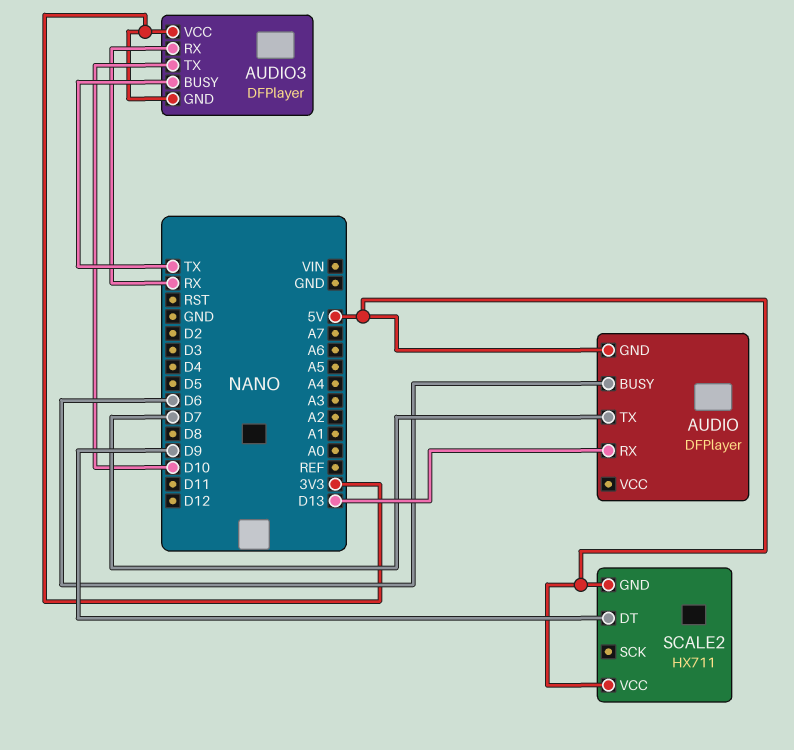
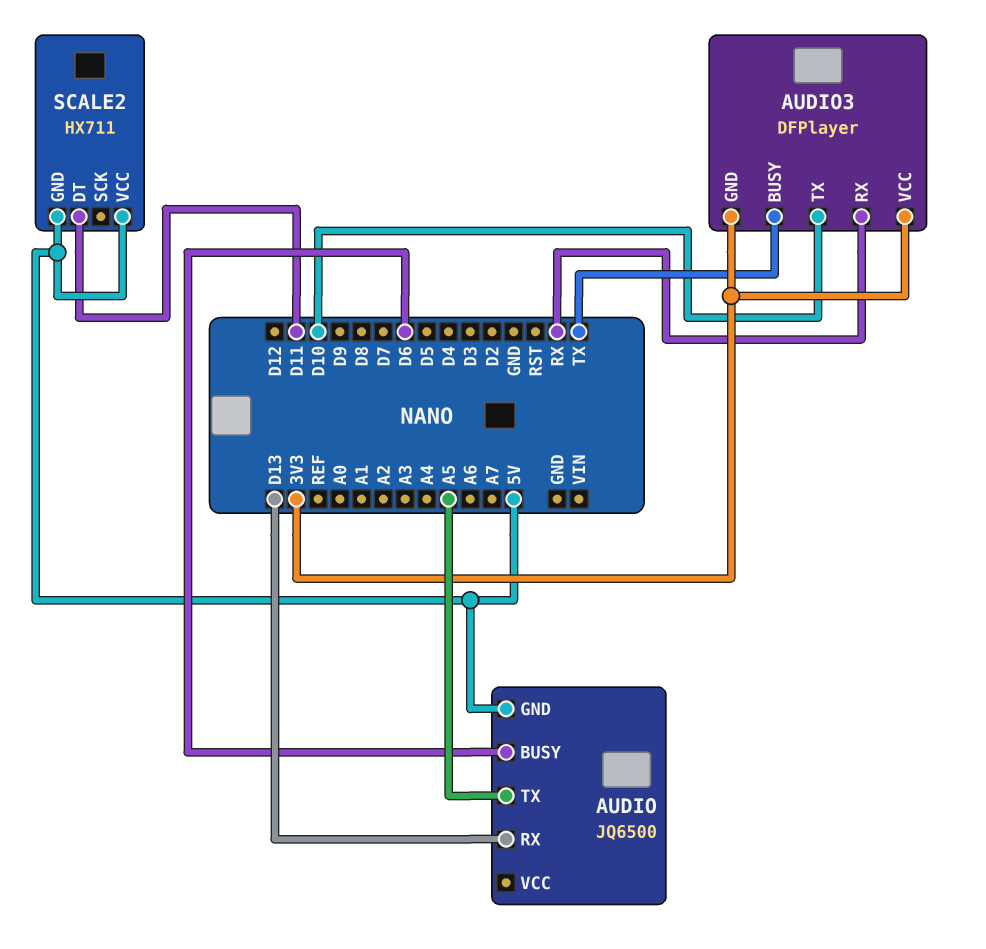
AUDIO: DFPlayer -> JQ6500
AUDIO pin TX: D7 -> A5
SCALE2 pin DT: D9 -> D11

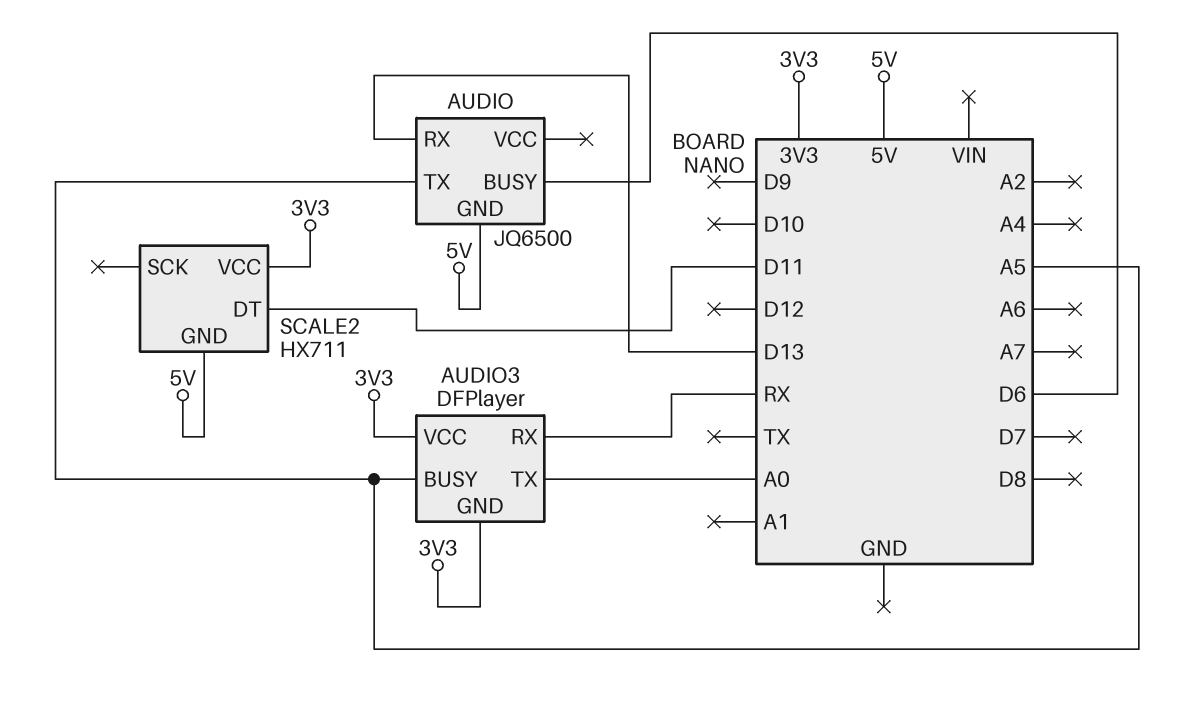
AUDIO3 pin BUSY: TX -> A5
AUDIO3 pin TX: D10 -> A0
SCALE2 pin VCC: 5V -> 3V3

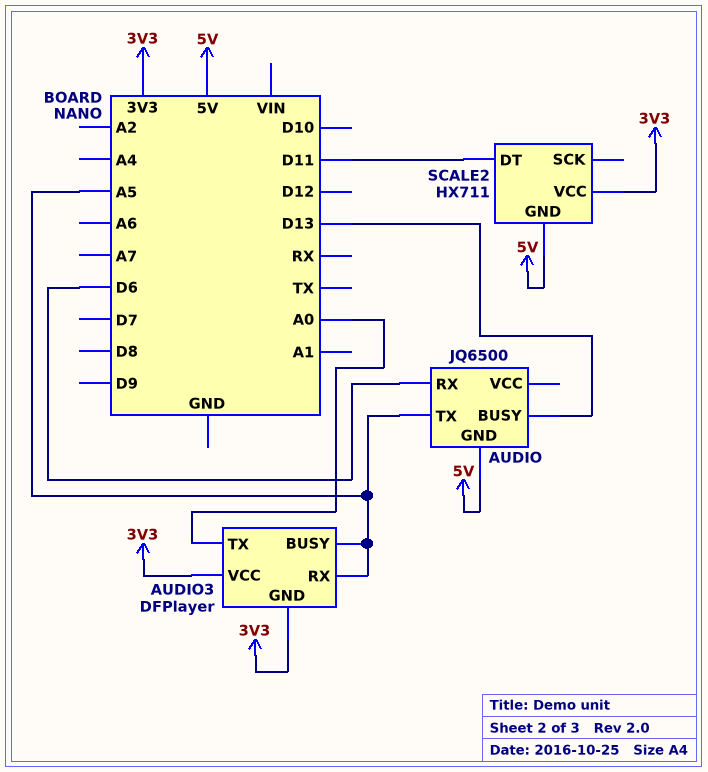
AUDIO pin BUSY: D6 -> D13
AUDIO pin RX: D13 -> D6
AUDIO3 pin RX: RX -> A5

